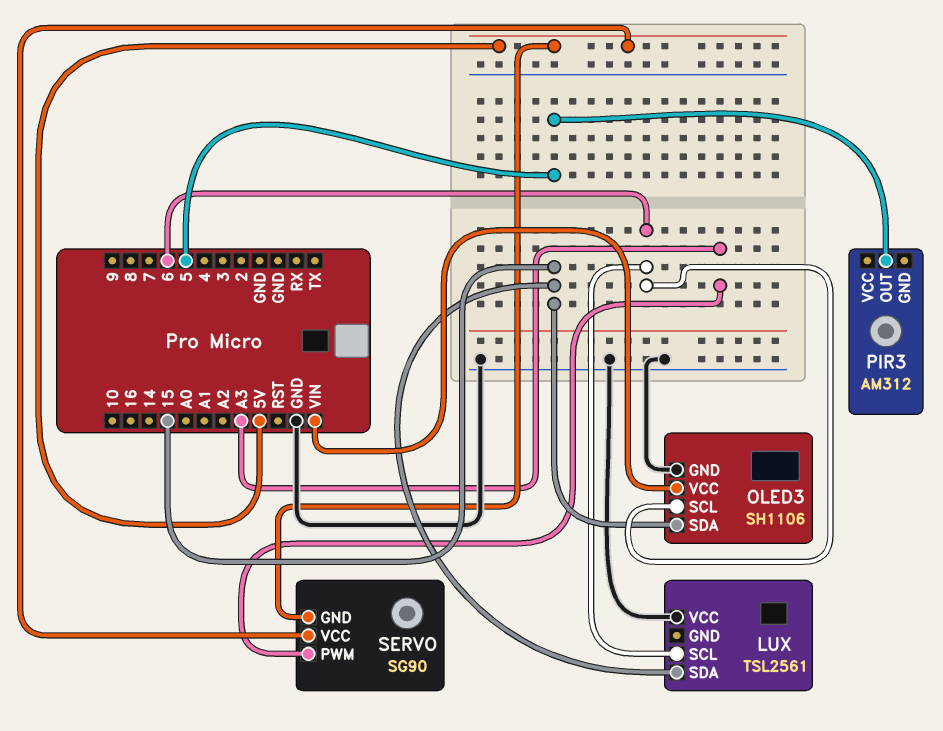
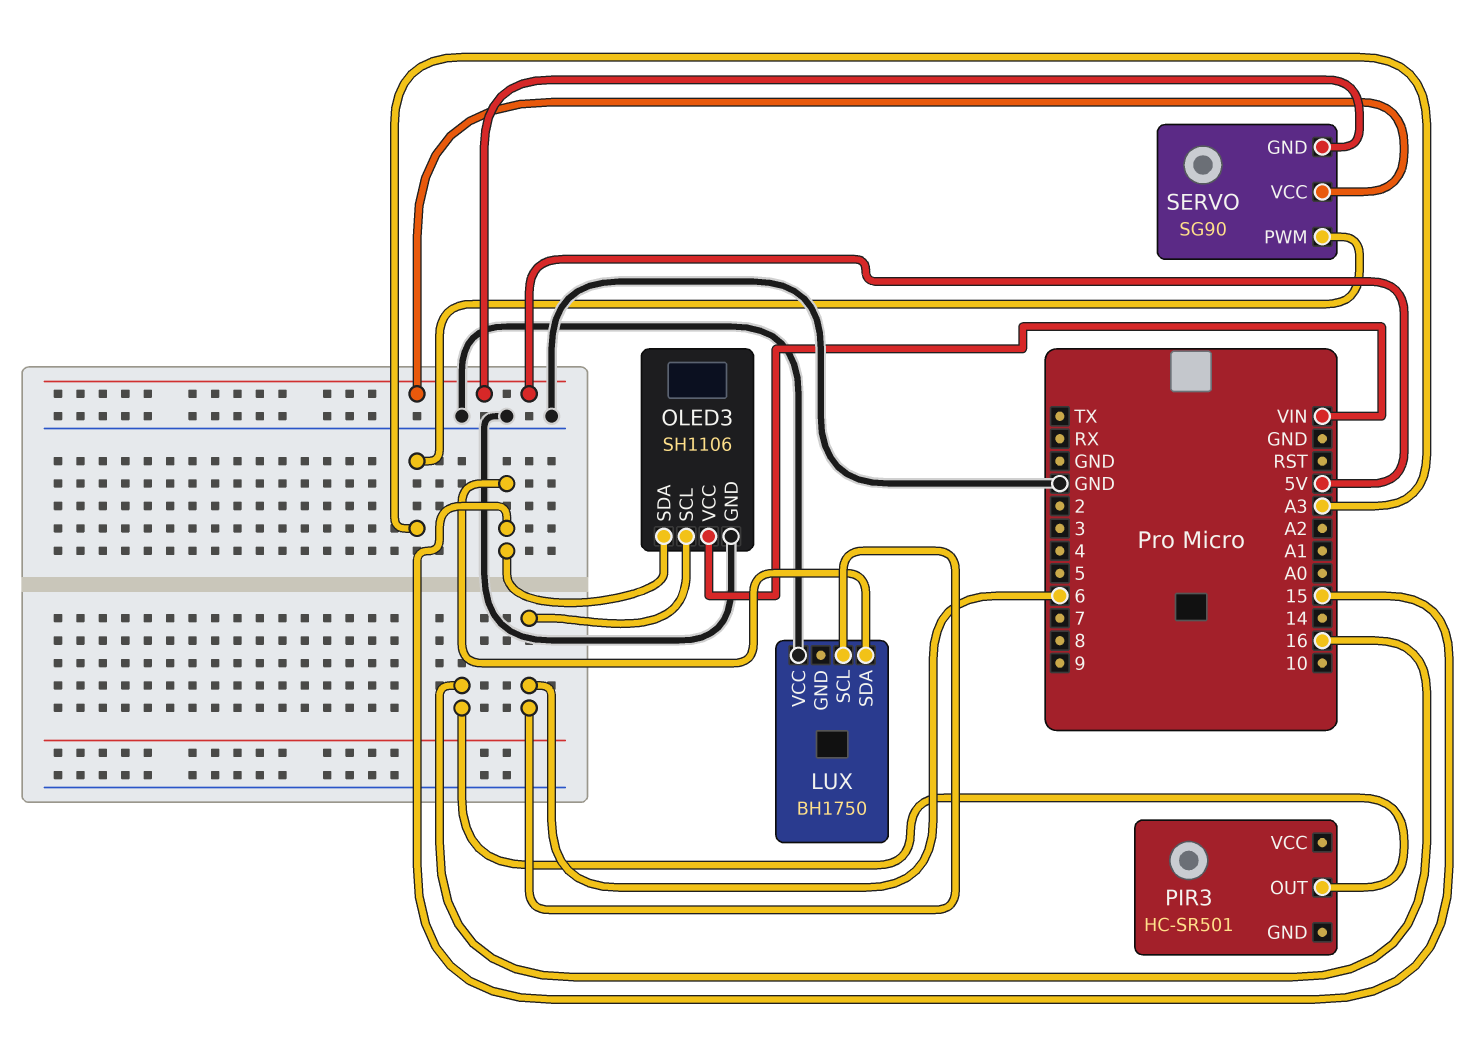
LUX: TSL2561 -> BH1750
PIR3: AM312 -> HC-SR501
PIR3 pin OUT: 5 -> 16

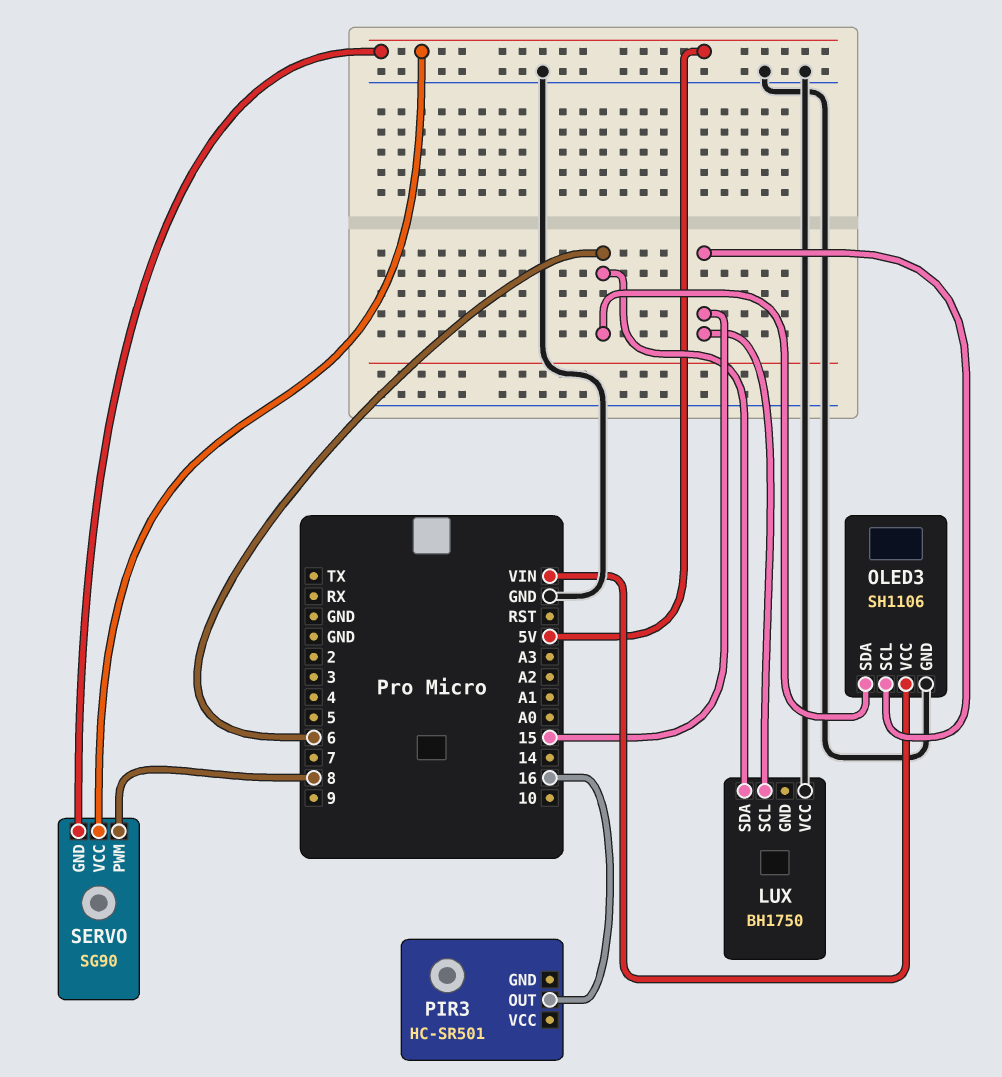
LUX pin SCL: 6 -> 15
LUX pin SDA: 15 -> 6
OLED3 pin SCL: 6 -> 15
OLED3 pin SDA: 15 -> 6
SERVO pin PWM: A3 -> 8

